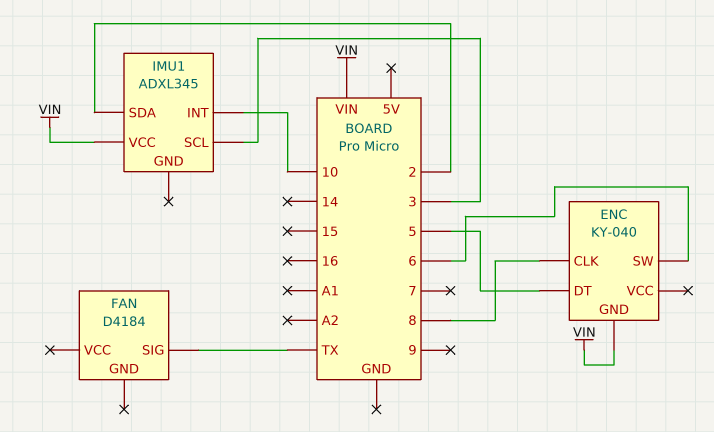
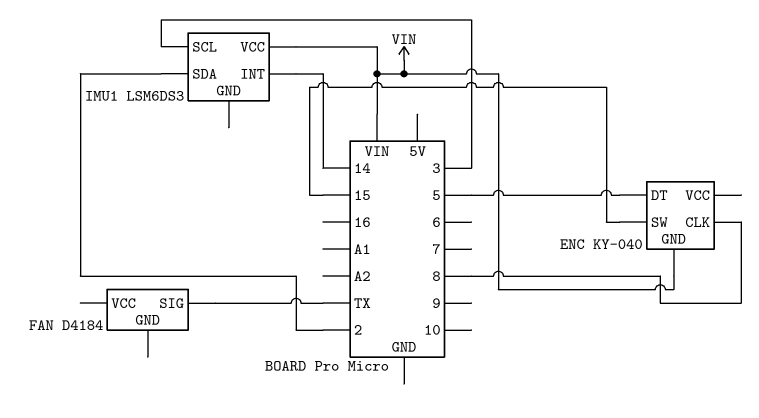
ENC pin SW: 6 -> 15
IMU1: ADXL345 -> LSM6DS3
IMU1 pin INT: 10 -> 14

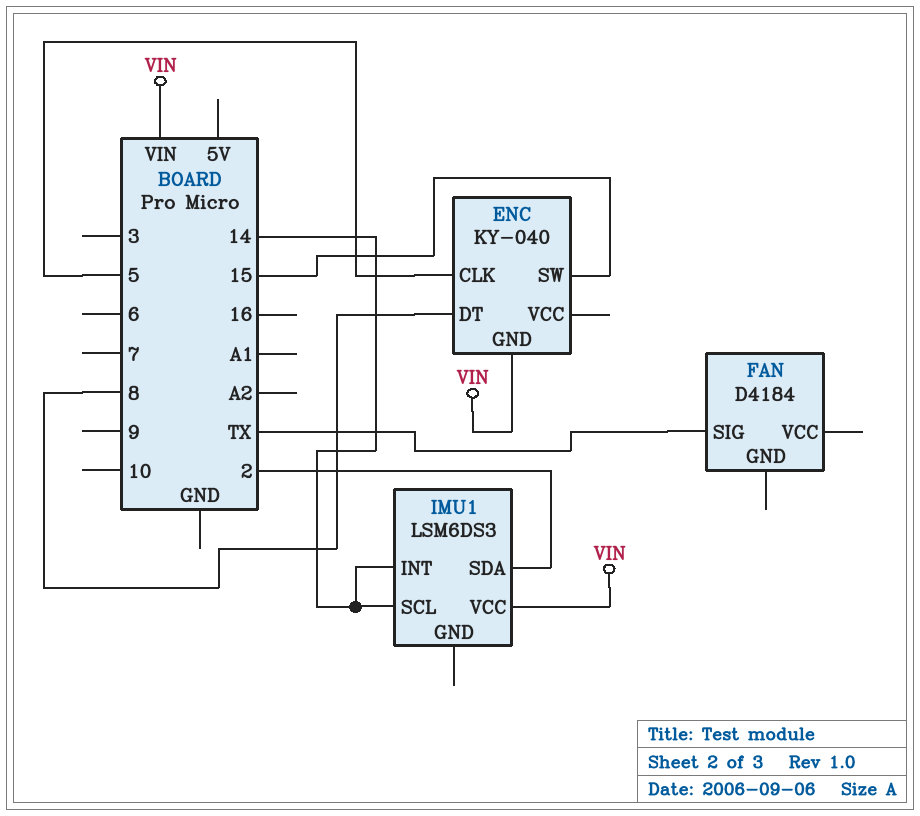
ENC pin CLK: 8 -> 5
ENC pin DT: 5 -> 8
IMU1 pin SCL: 3 -> 14

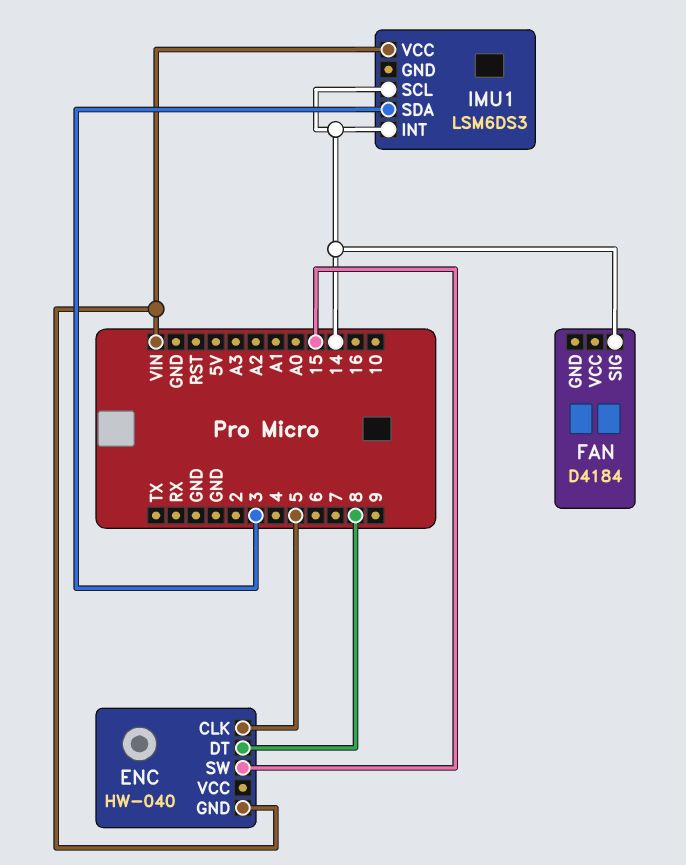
ENC: KY-040 -> HW-040
FAN pin SIG: TX -> 14
IMU1 pin SDA: 2 -> 3

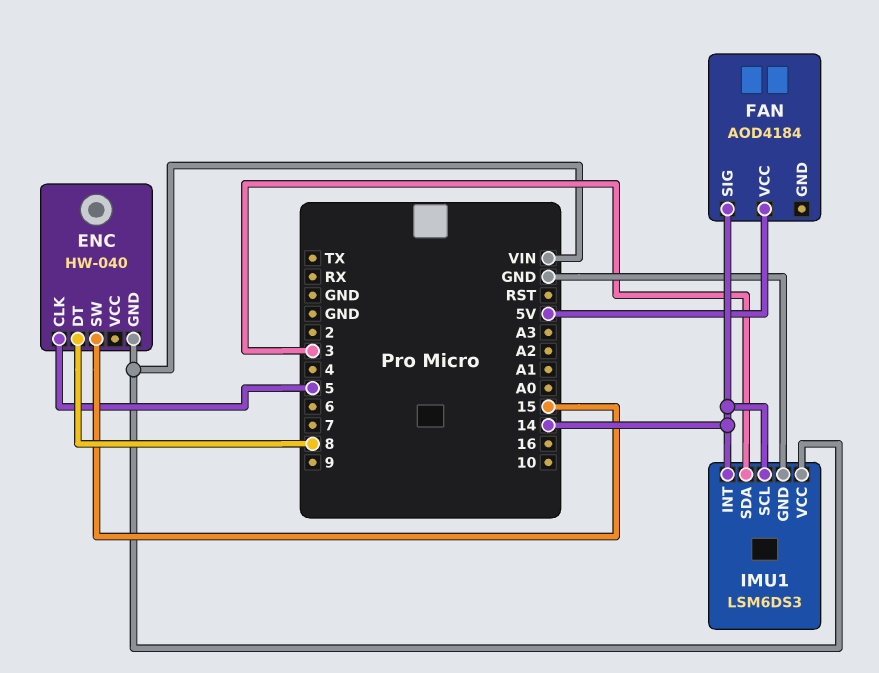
FAN: D4184 -> AOD4184
FAN pin VCC: none -> 5V
IMU1 pin GND: none -> GND

